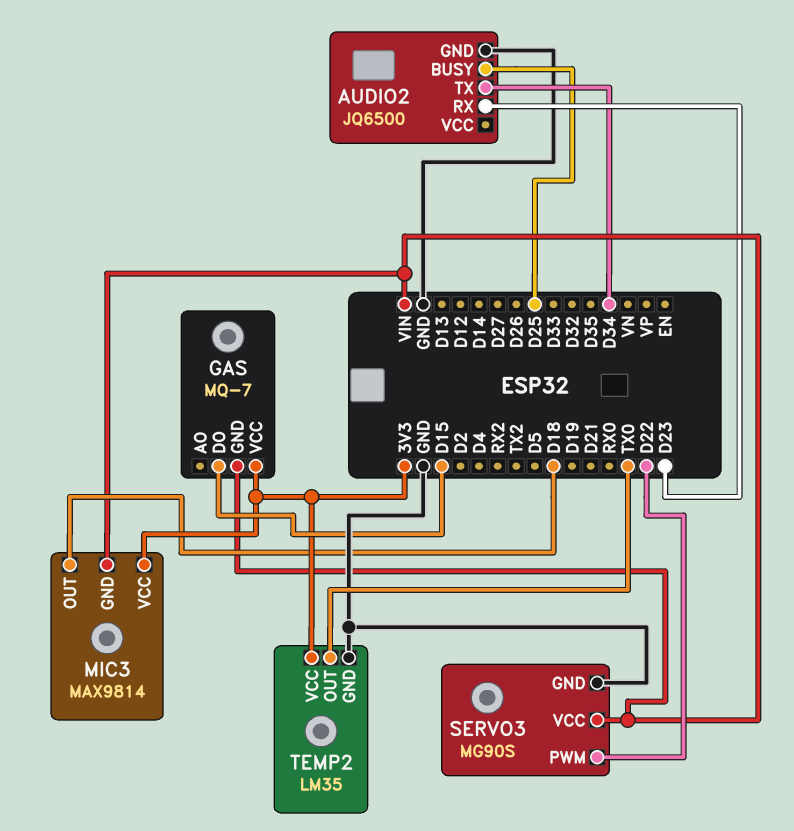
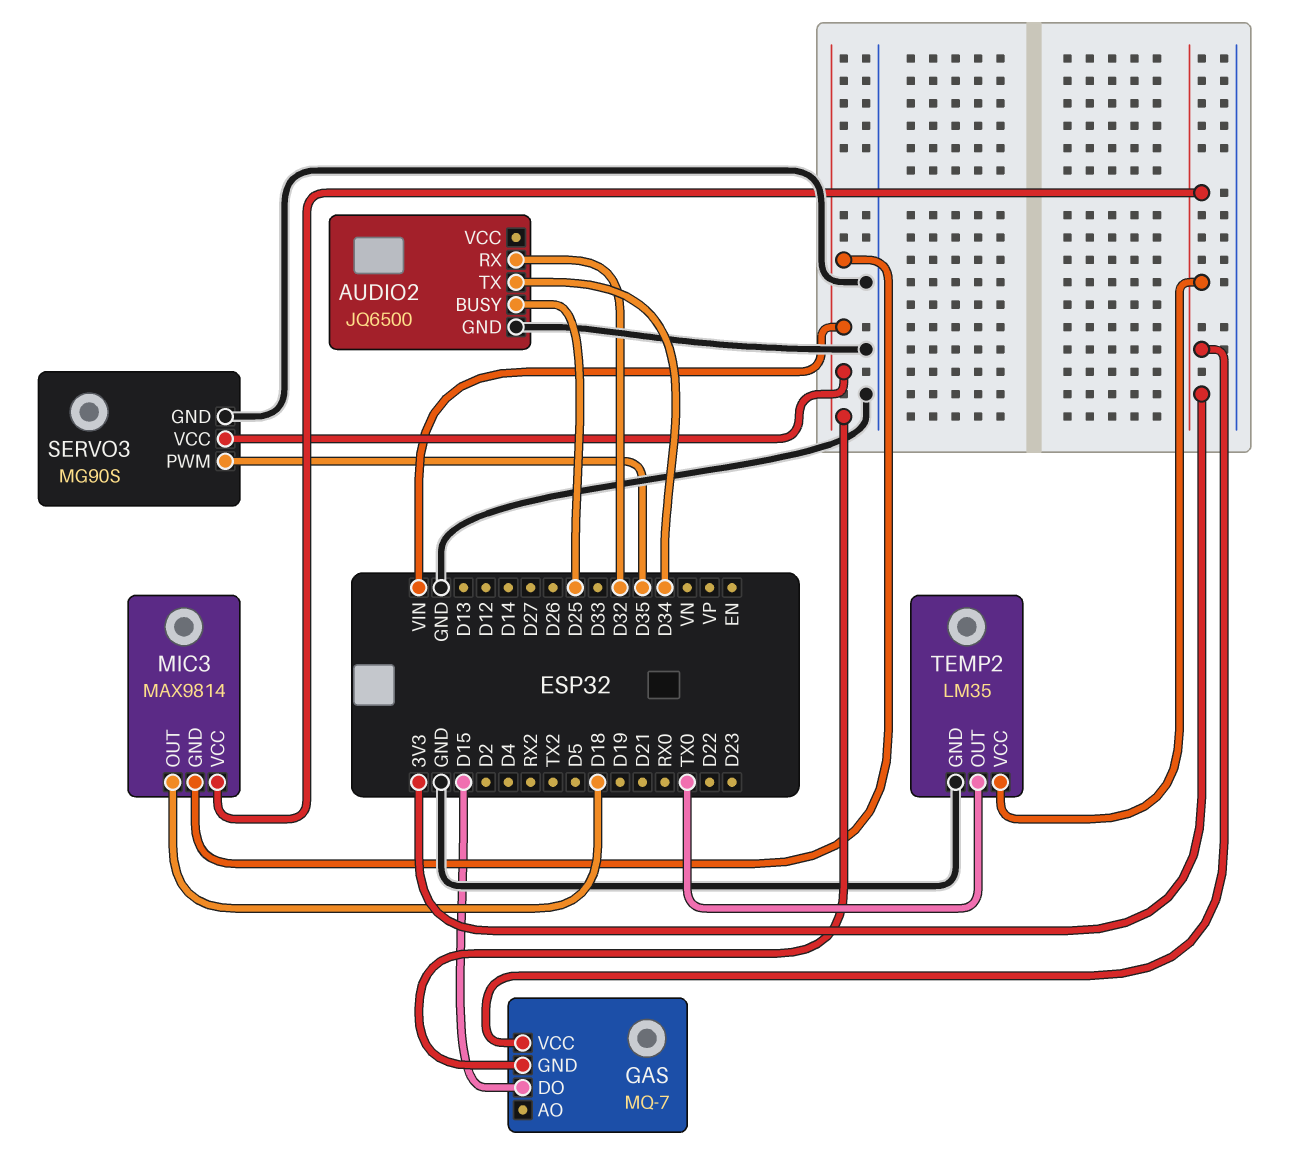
AUDIO2 pin RX: D23 -> D32
SERVO3 pin PWM: D22 -> D35

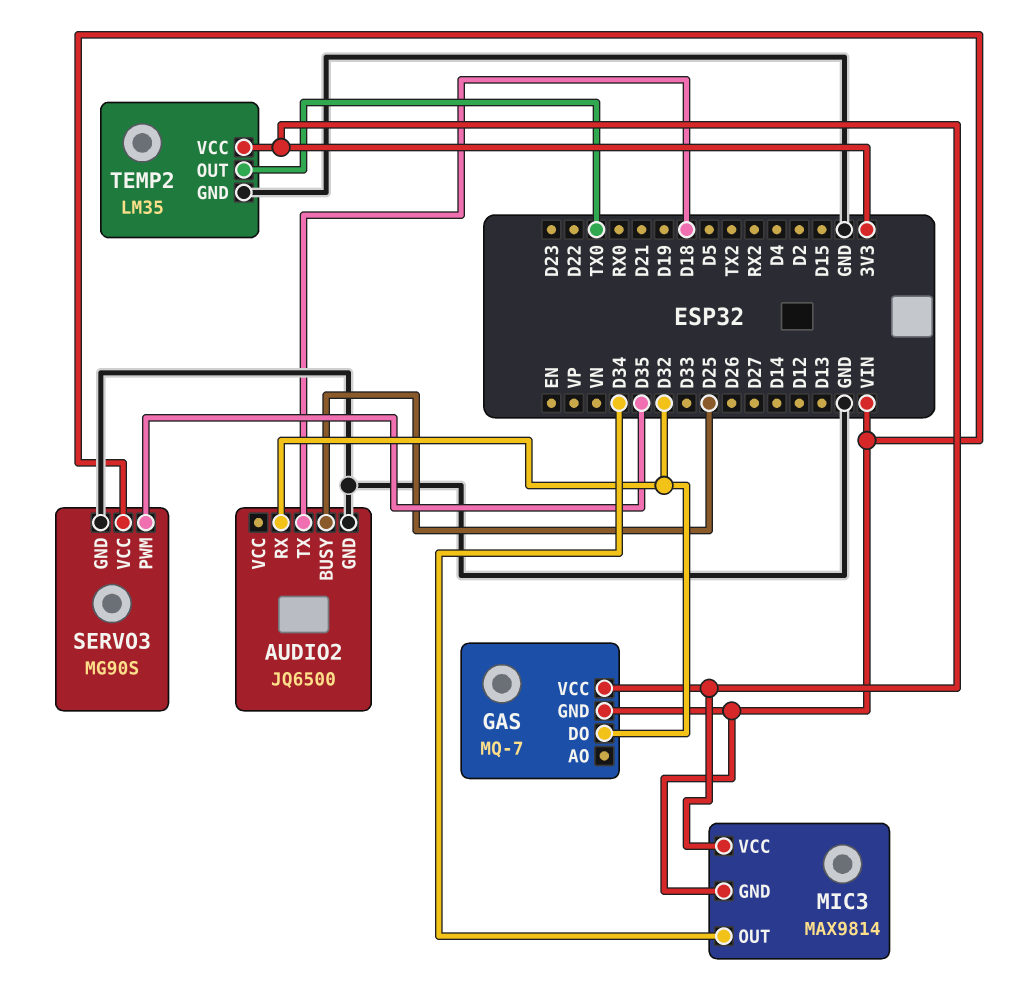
AUDIO2 pin TX: D34 -> D18
GAS pin DO: D15 -> D32
MIC3 pin OUT: D18 -> D34

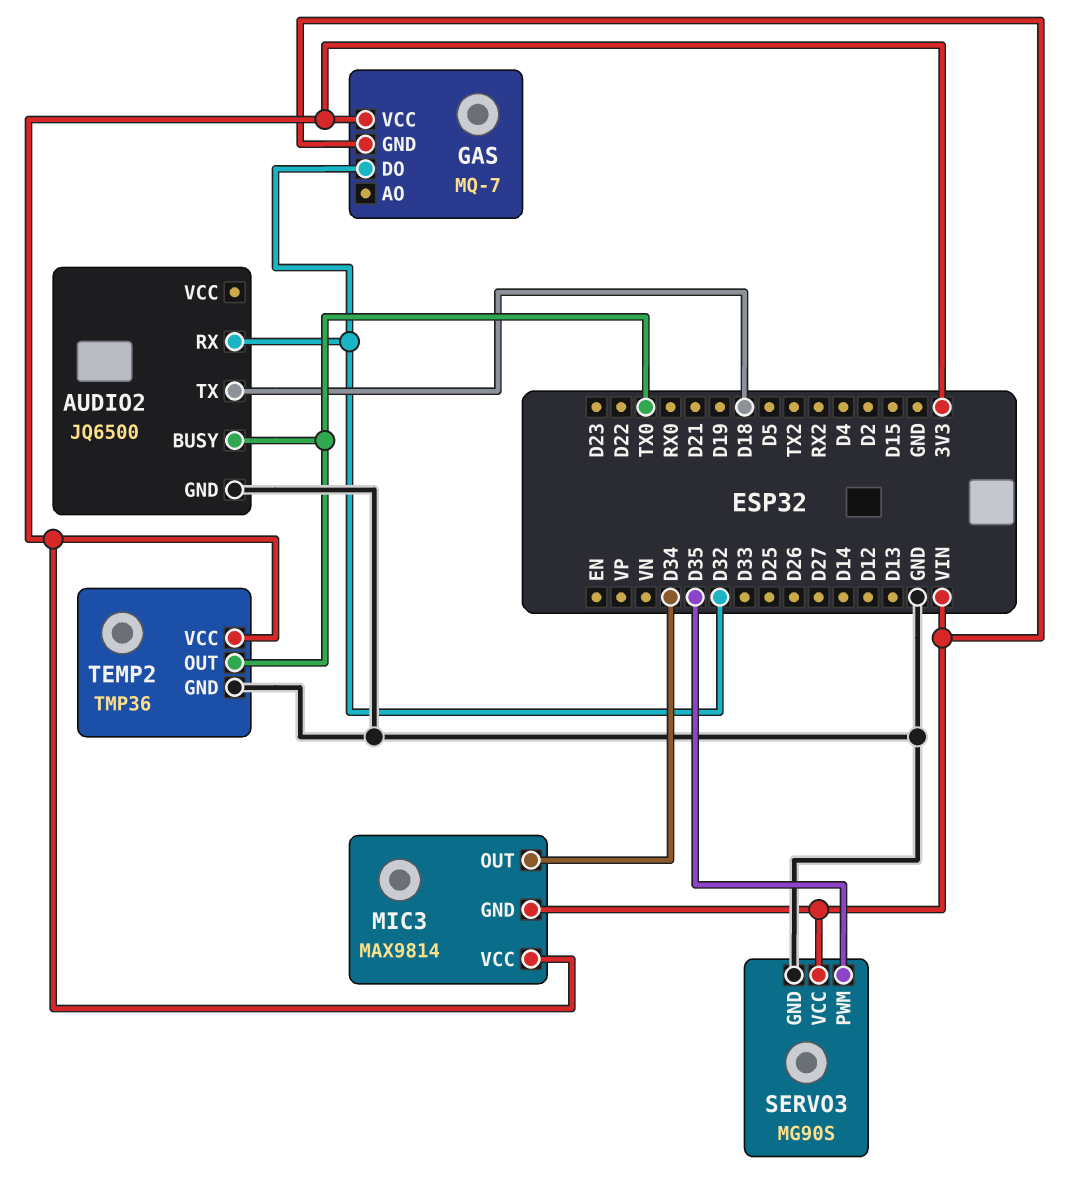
AUDIO2 pin BUSY: D25 -> TX0
TEMP2: LM35 -> TMP36

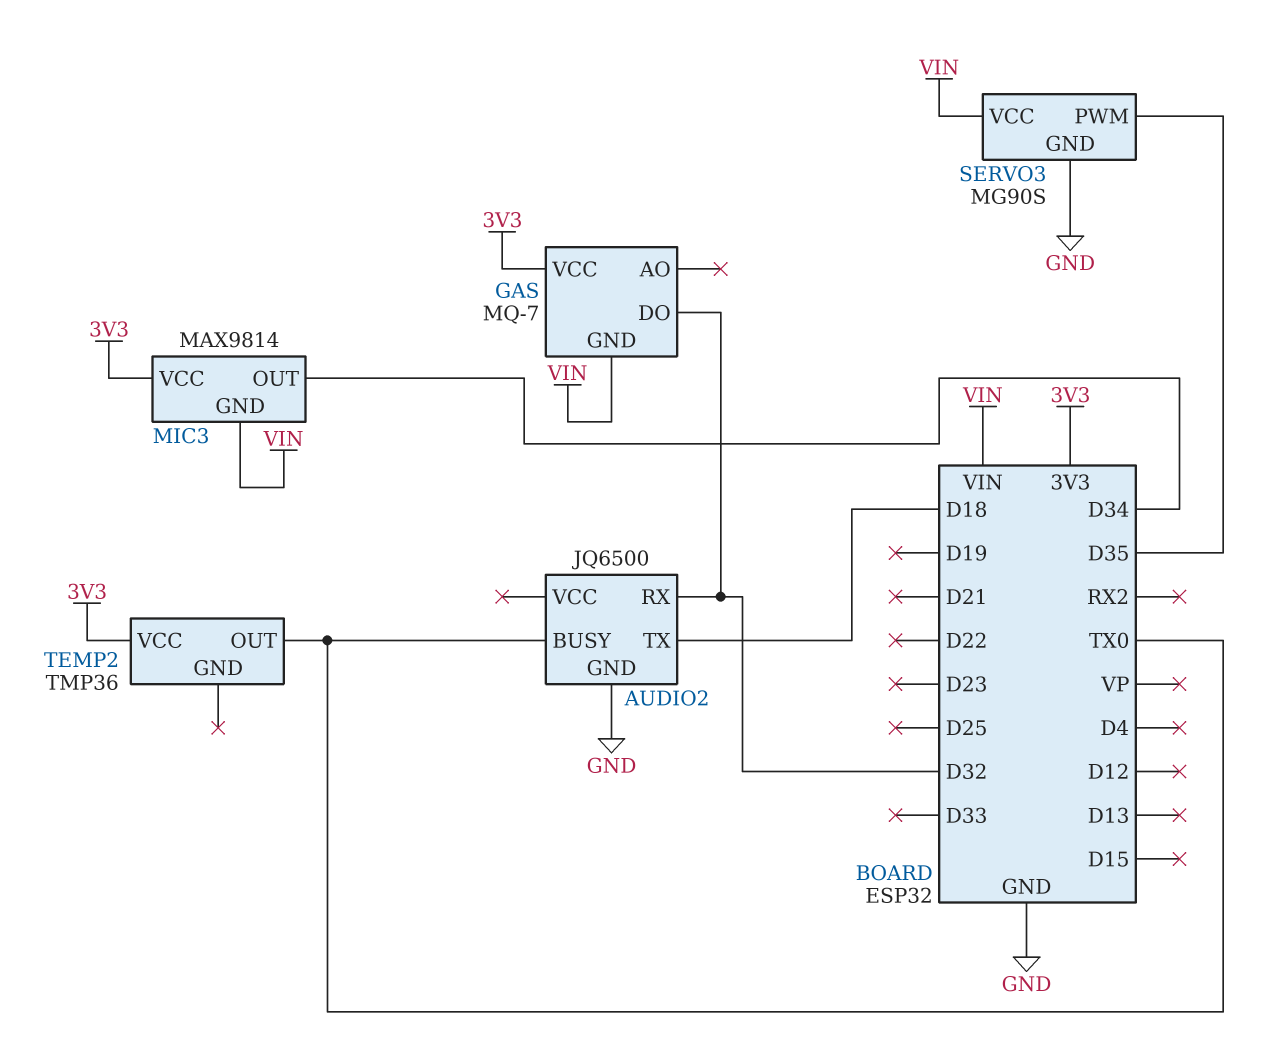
TEMP2 pin GND: GND -> none

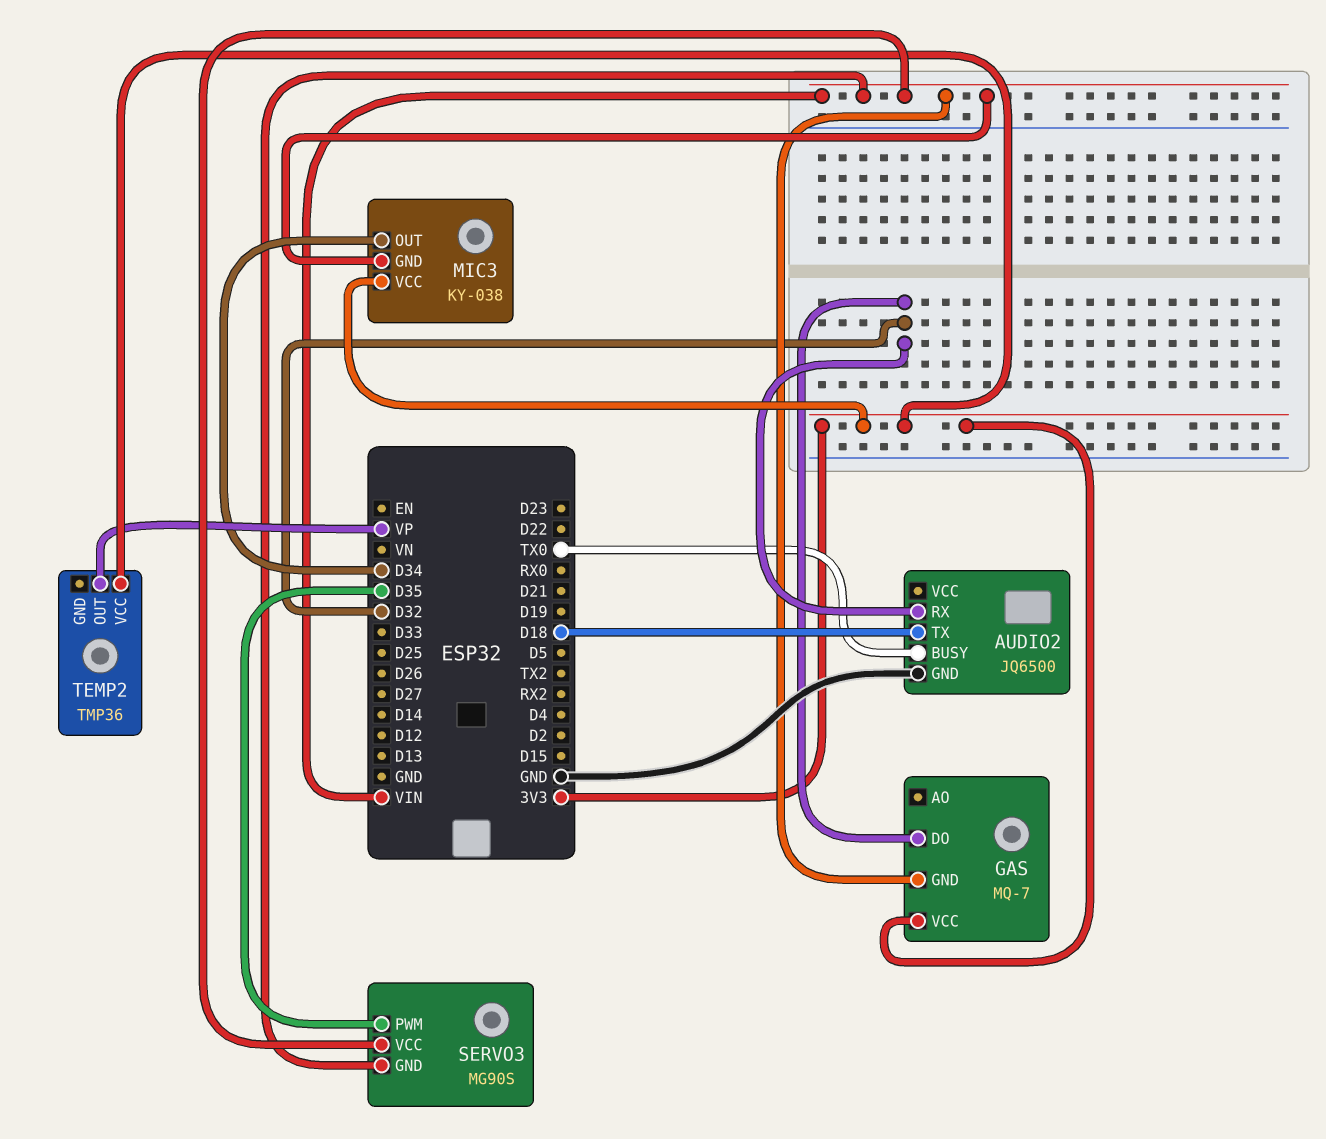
MIC3: MAX9814 -> KY-038
SERVO3 pin GND: GND -> VIN
TEMP2 pin OUT: TX0 -> VP

